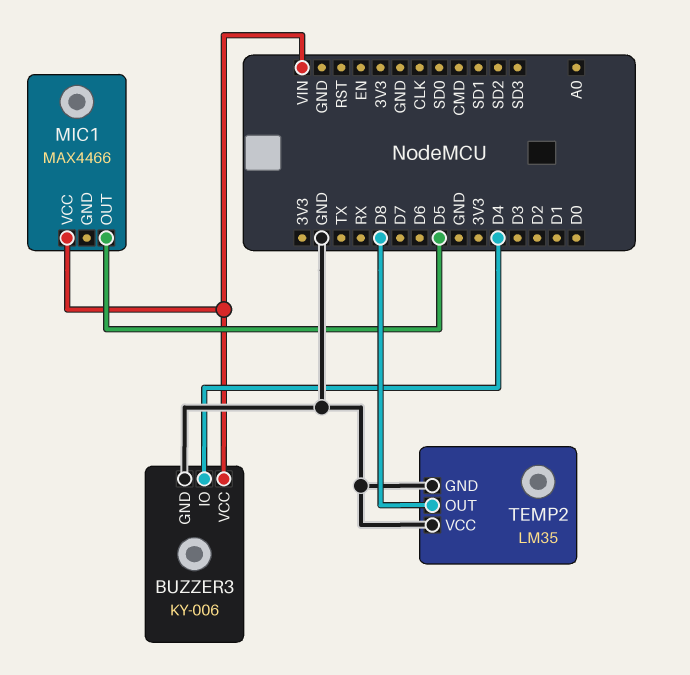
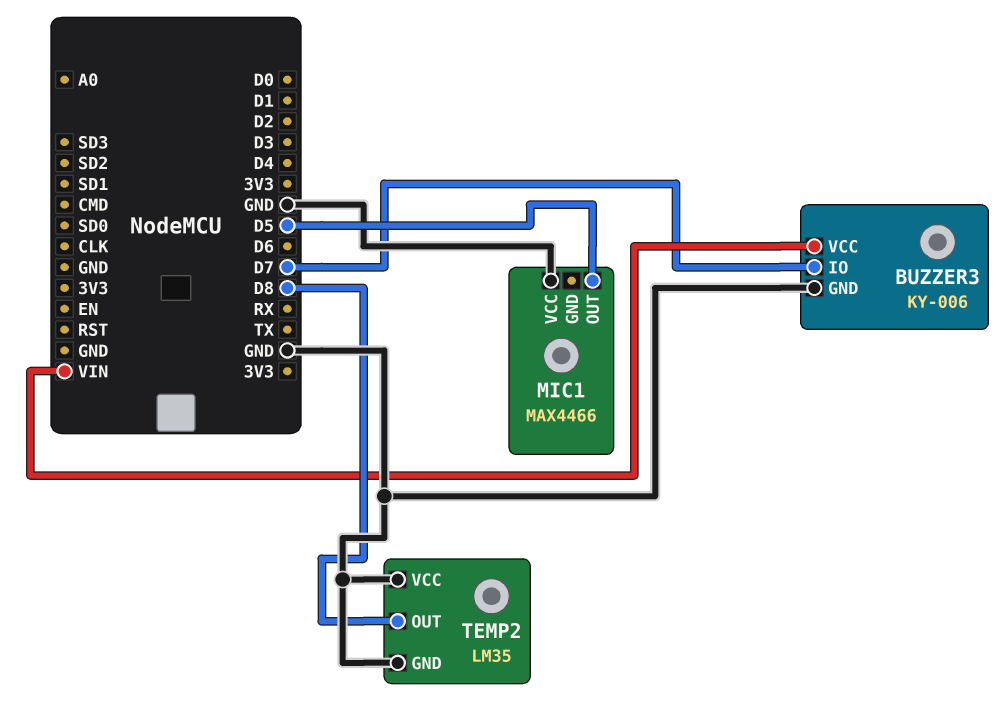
BUZZER3 pin IO: D4 -> D7
MIC1 pin VCC: VIN -> GND

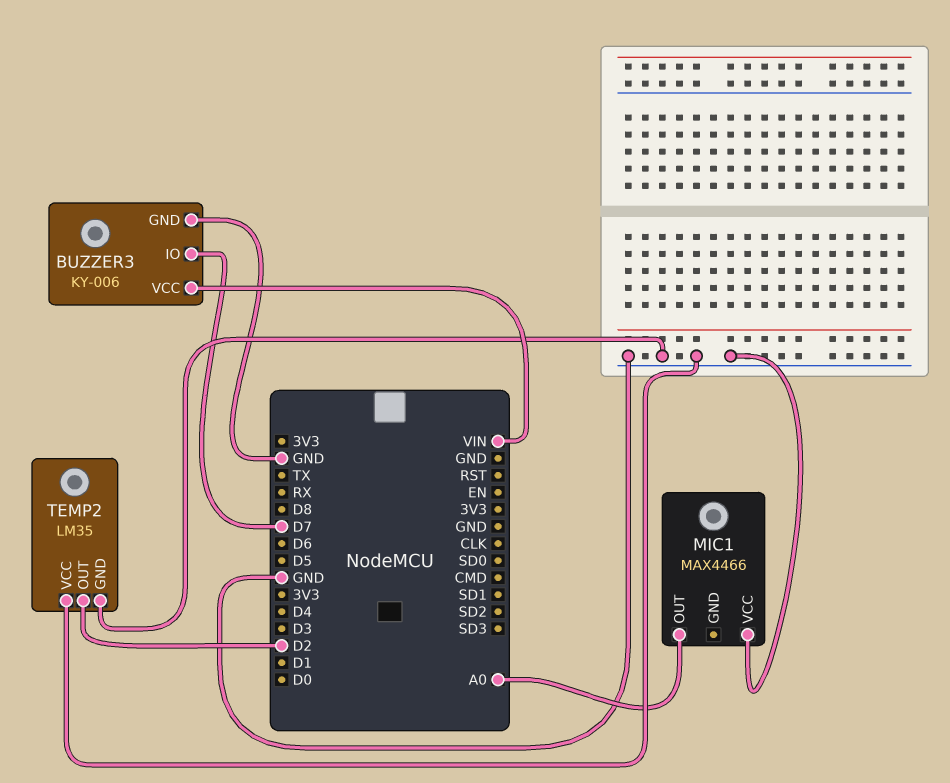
MIC1 pin OUT: D5 -> A0
TEMP2 pin OUT: D8 -> D2

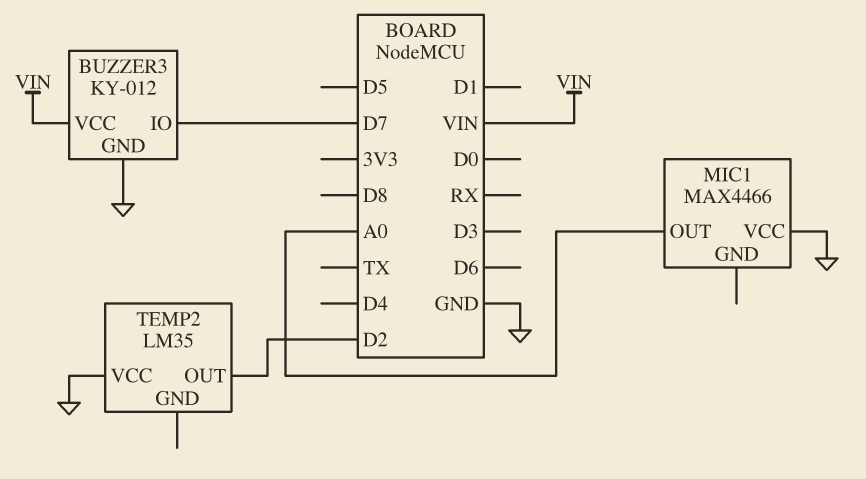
BUZZER3: KY-006 -> KY-012
TEMP2 pin GND: GND -> none

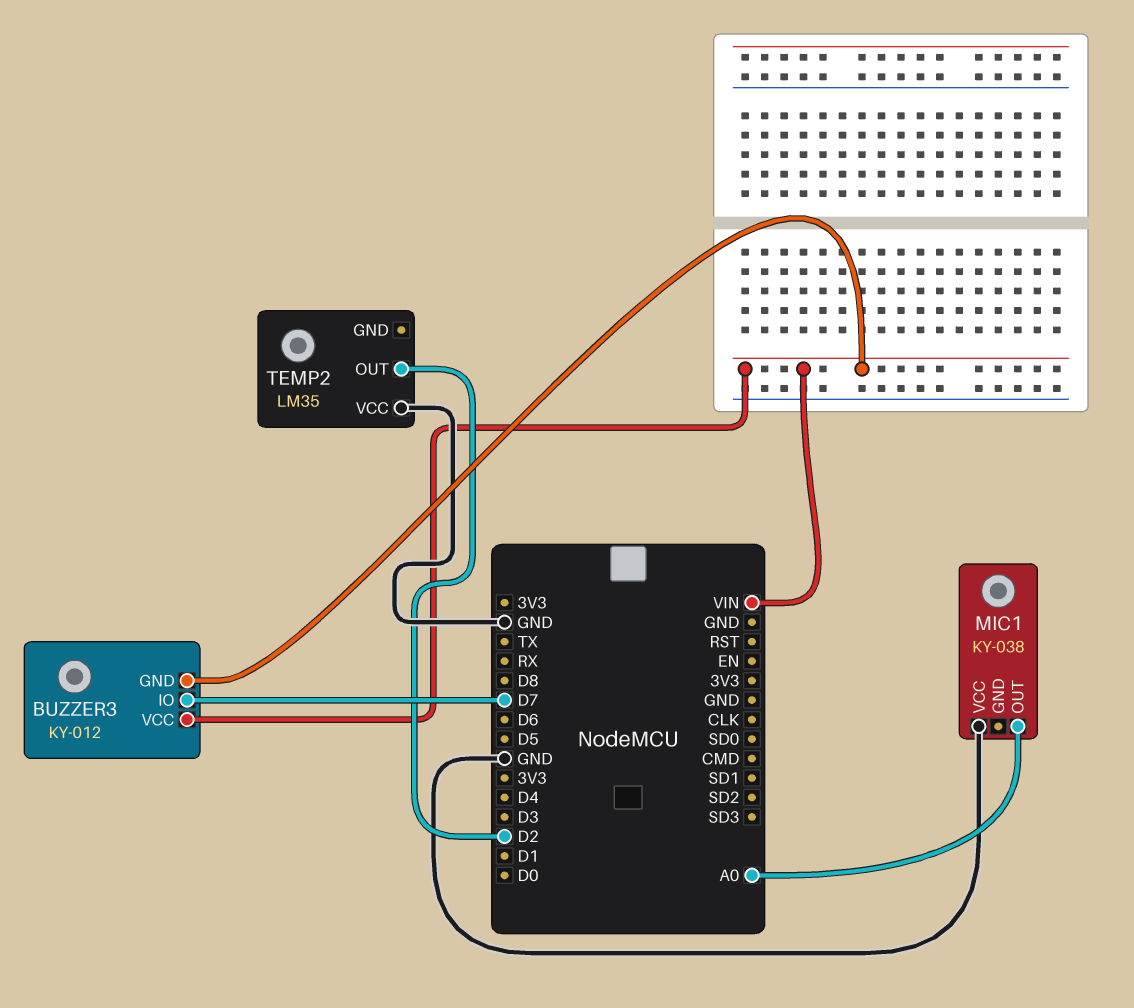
BUZZER3 pin GND: GND -> VIN
MIC1: MAX4466 -> KY-038

